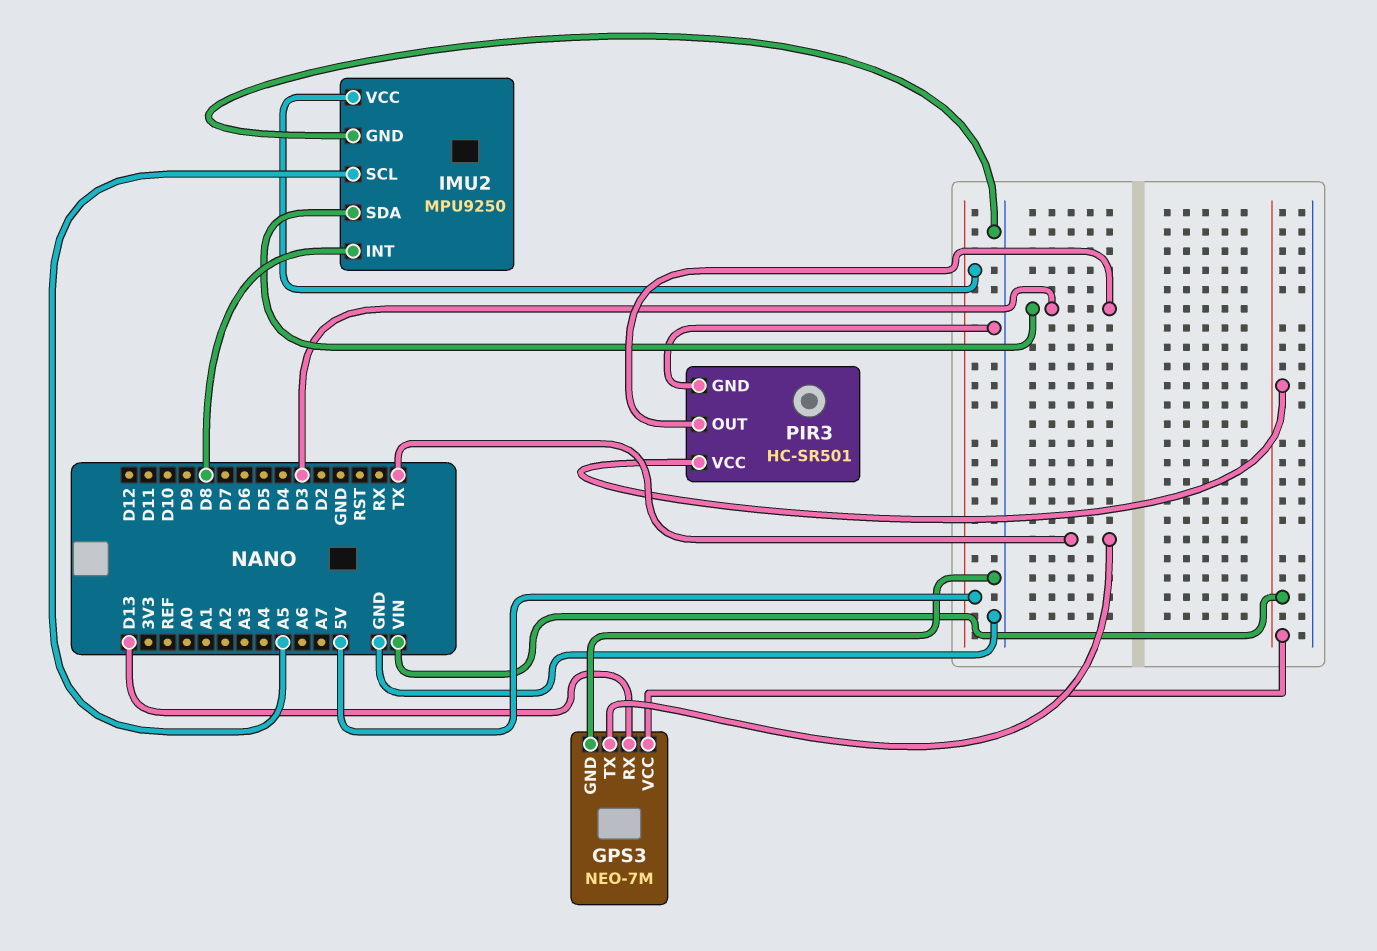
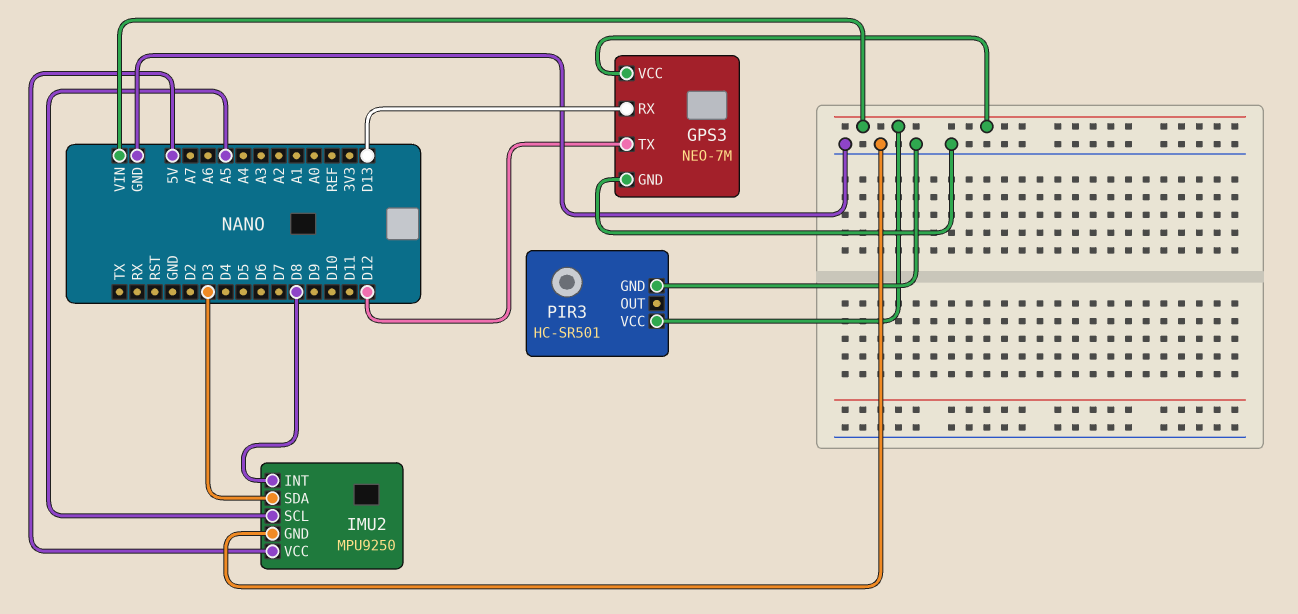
GPS3 pin TX: TX -> D12
PIR3 pin OUT: D3 -> none

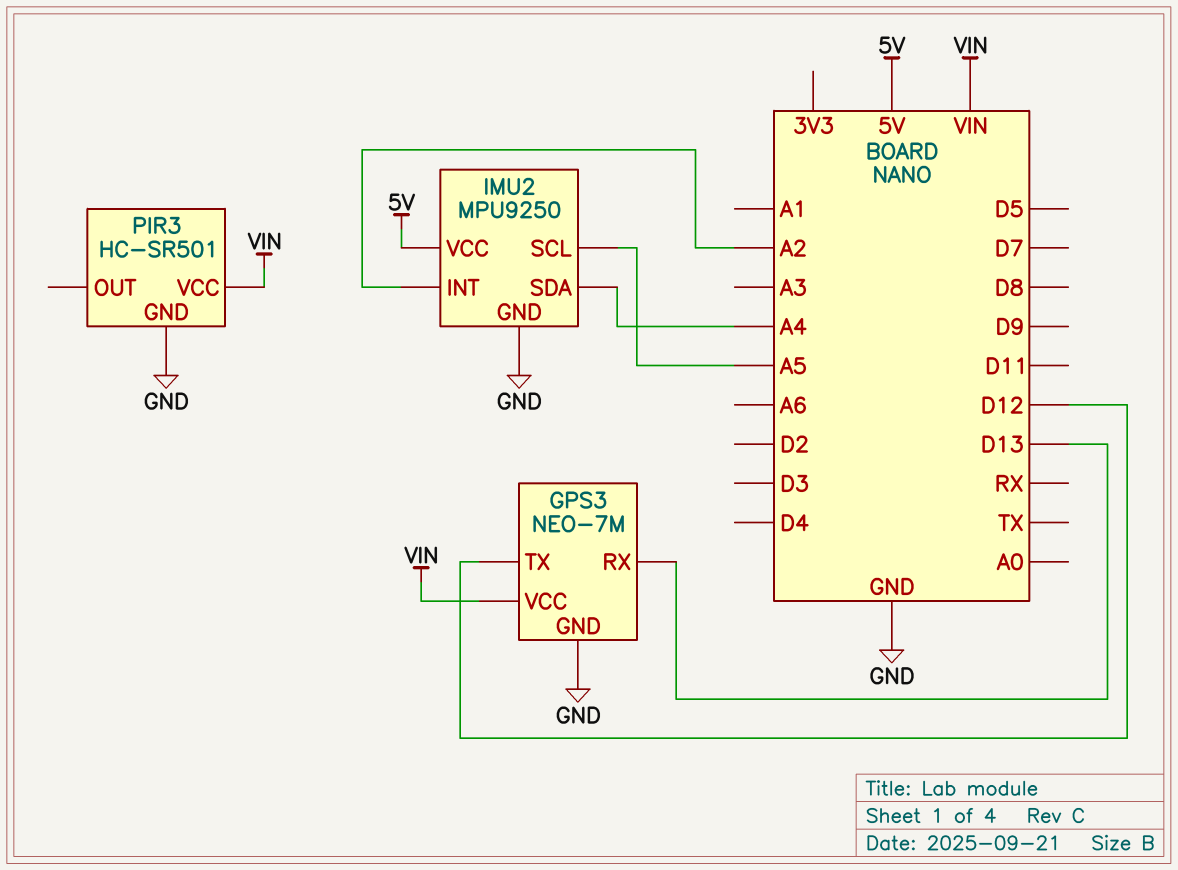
IMU2 pin INT: D8 -> A2
IMU2 pin SDA: D3 -> A4

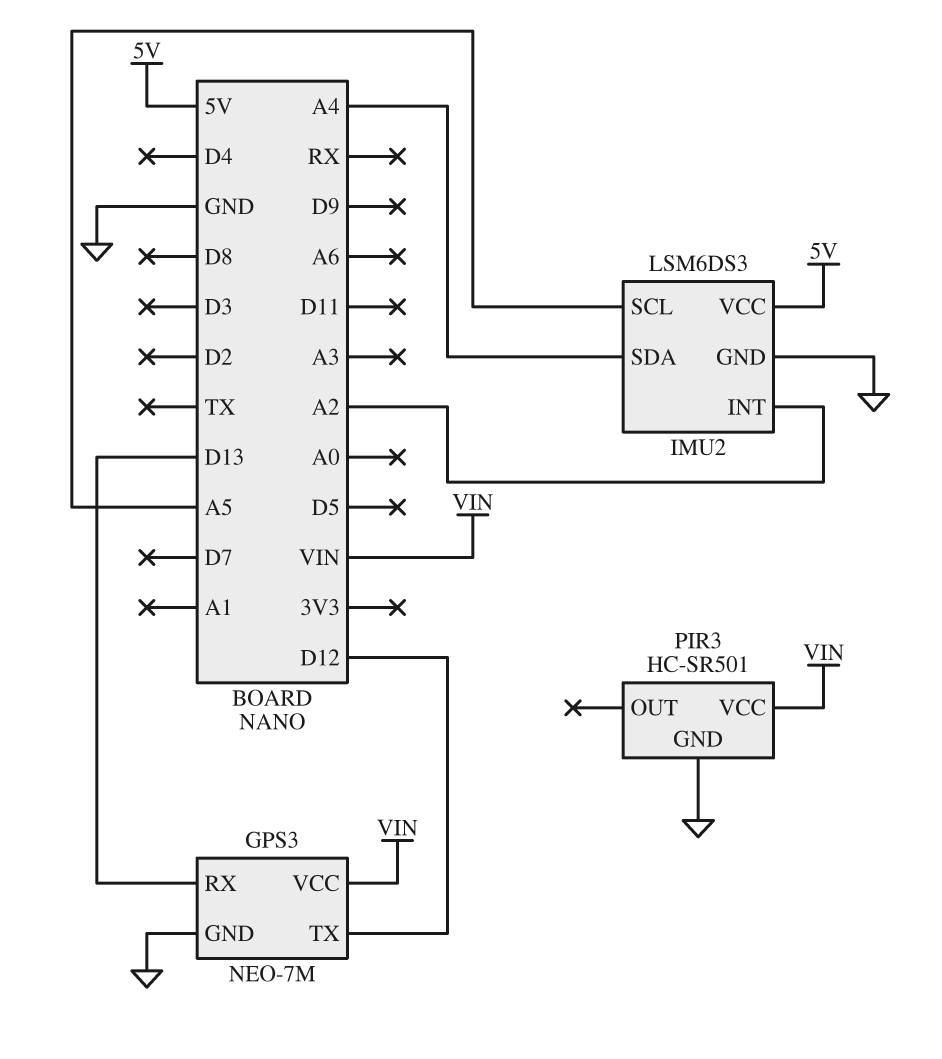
IMU2: MPU9250 -> LSM6DS3

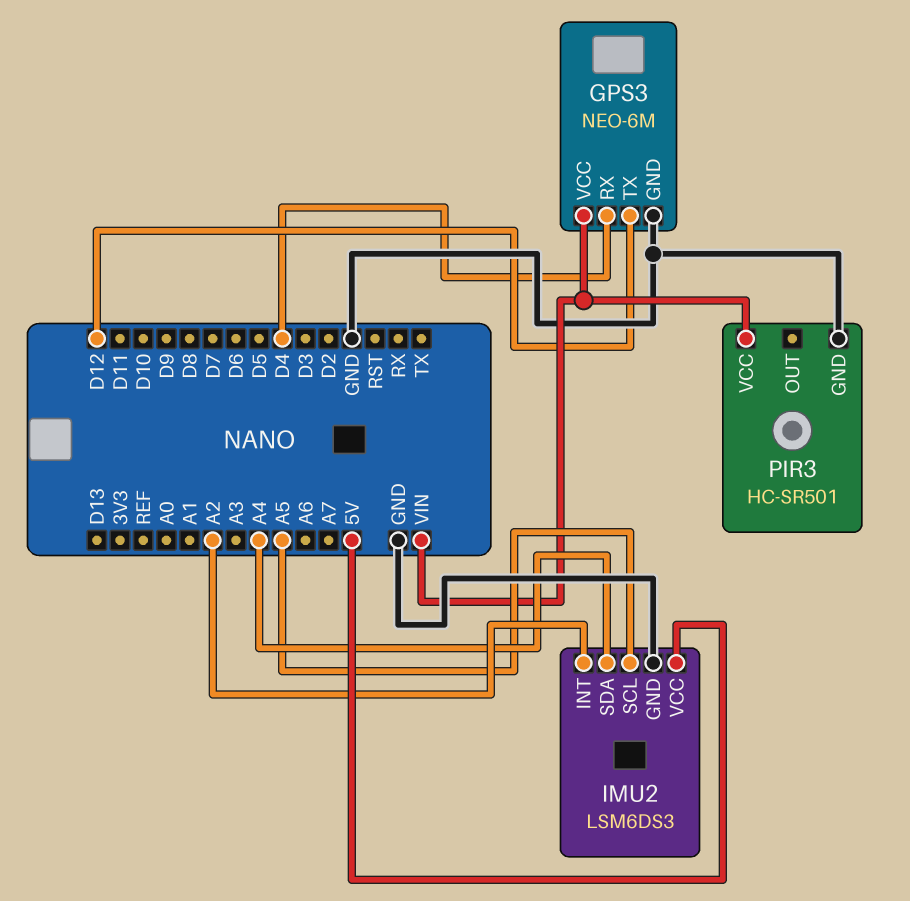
GPS3: NEO-7M -> NEO-6M
GPS3 pin RX: D13 -> D4

